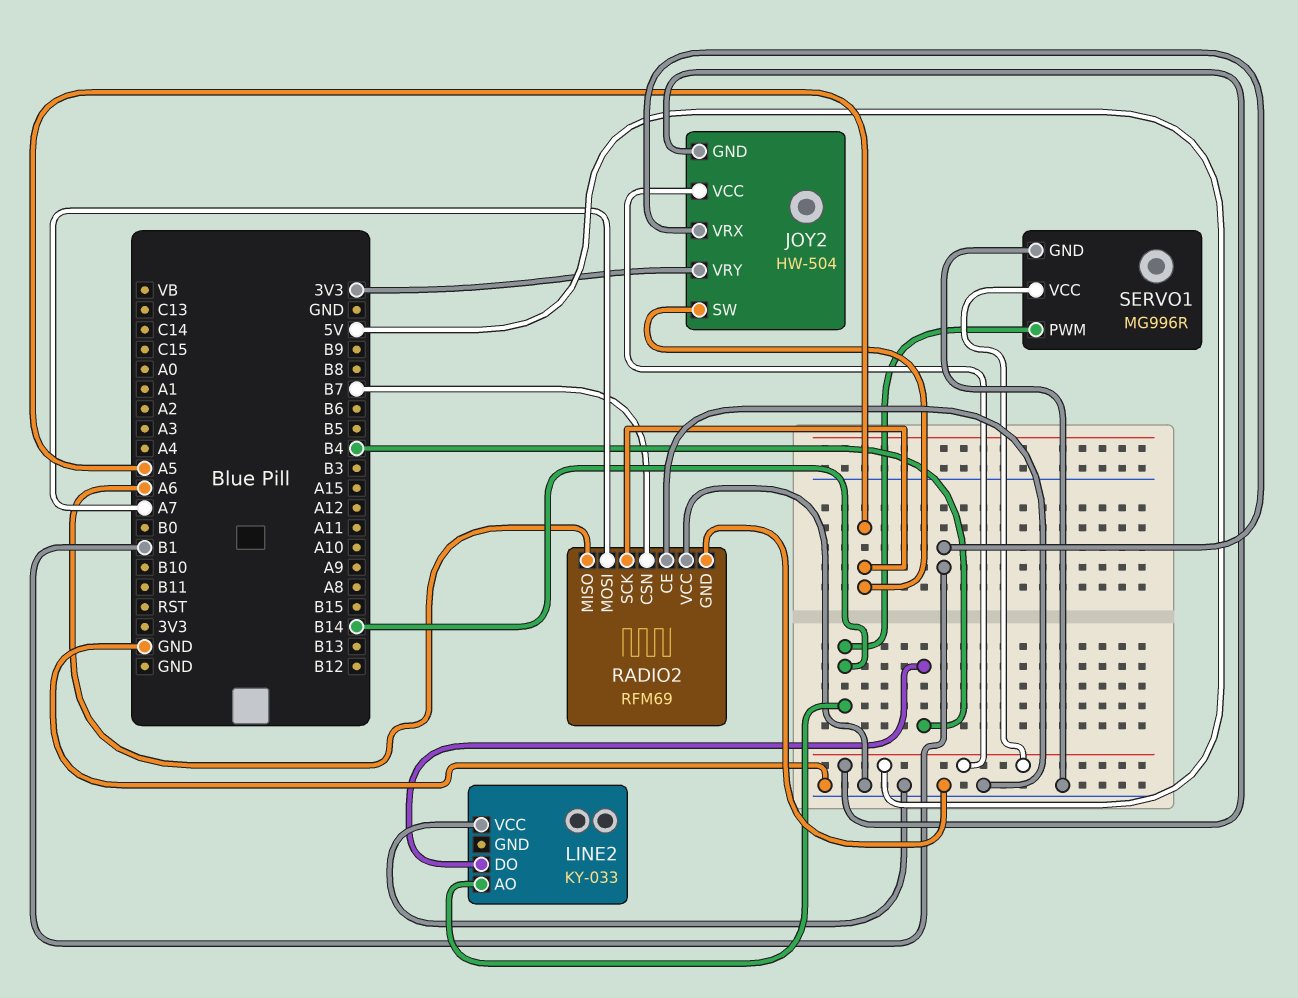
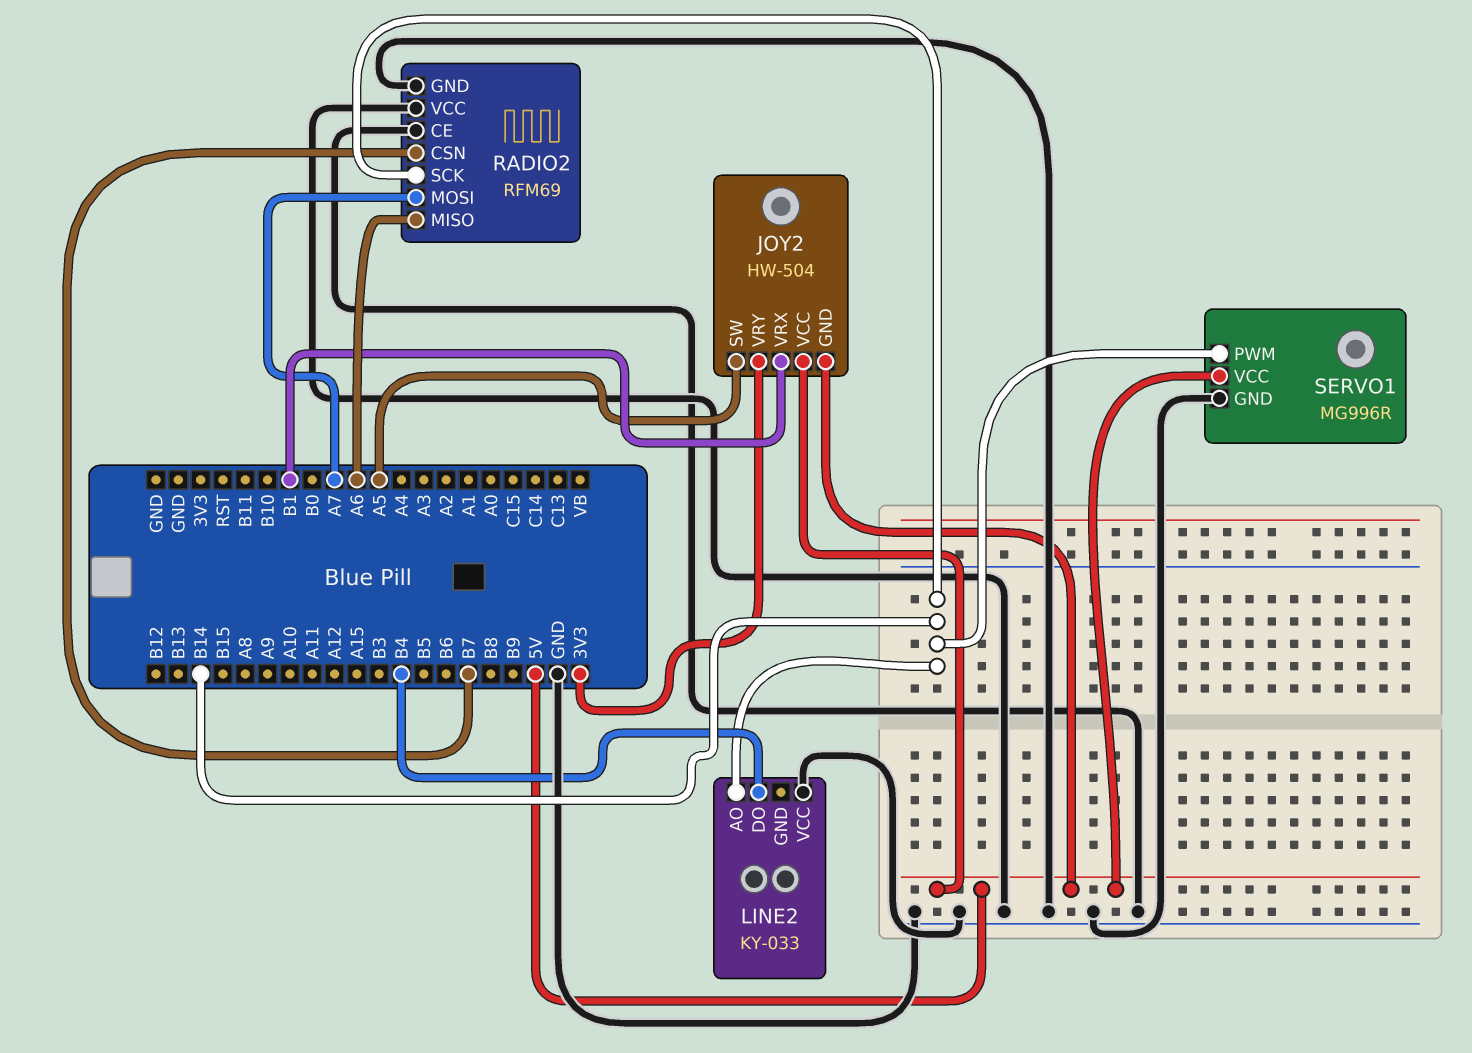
RADIO2 pin SCK: A5 -> B14

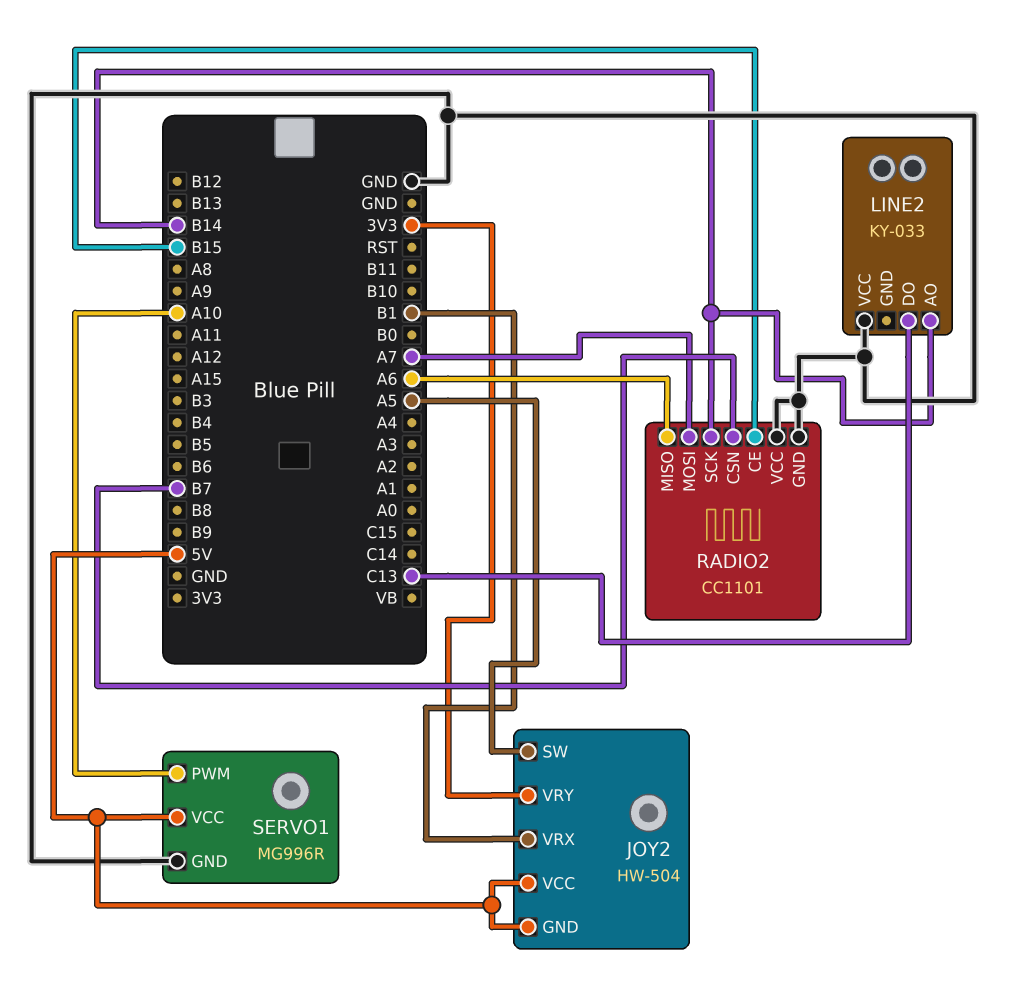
LINE2 pin DO: B4 -> C13
RADIO2: RFM69 -> CC1101
RADIO2 pin CE: GND -> B15
SERVO1 pin PWM: B14 -> A10

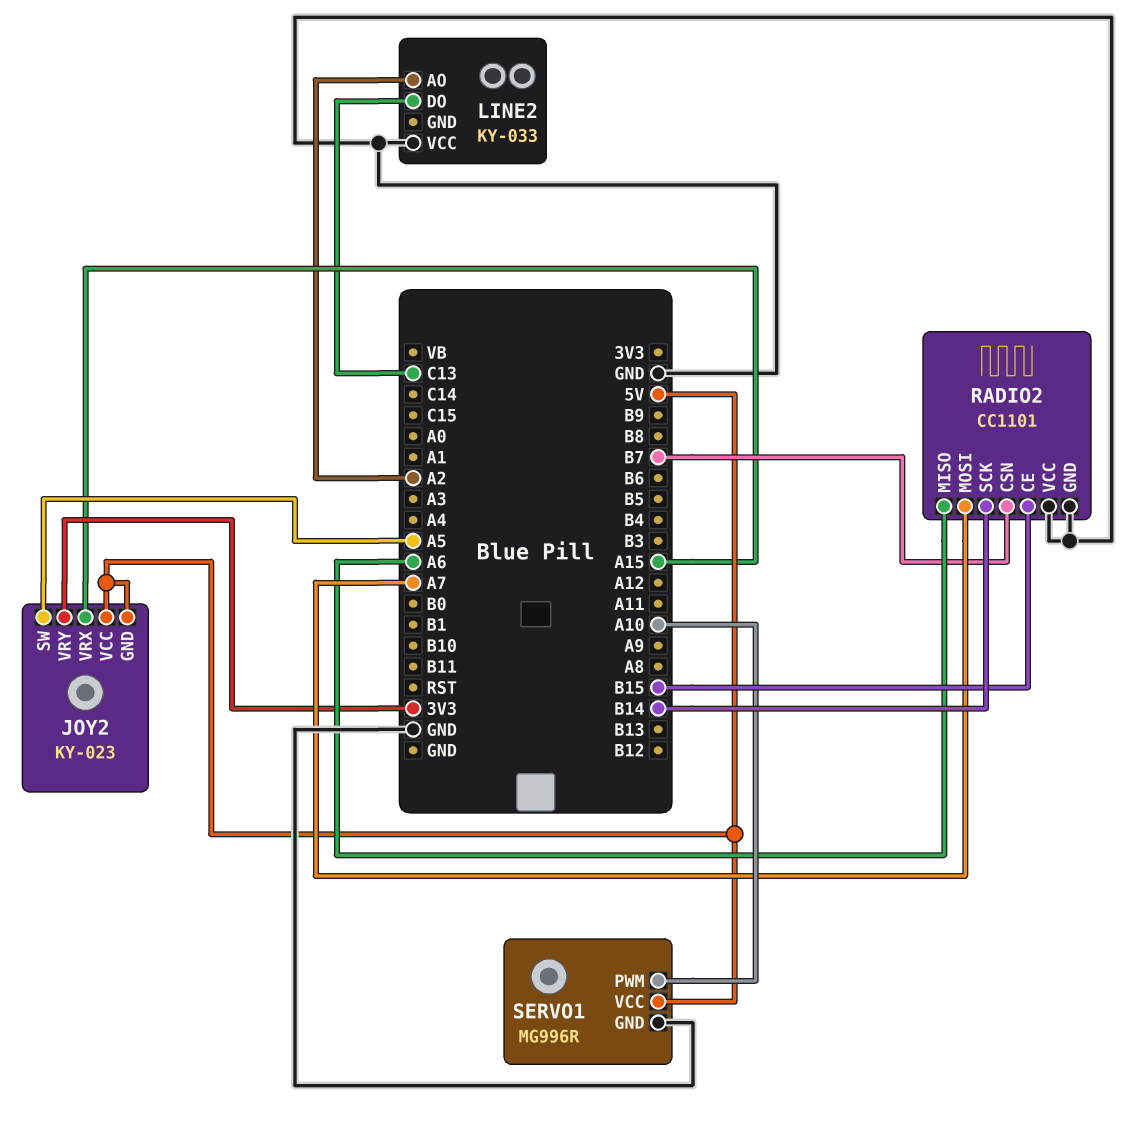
JOY2: HW-504 -> KY-023
JOY2 pin VRX: B1 -> A15
LINE2 pin AO: B14 -> A2

